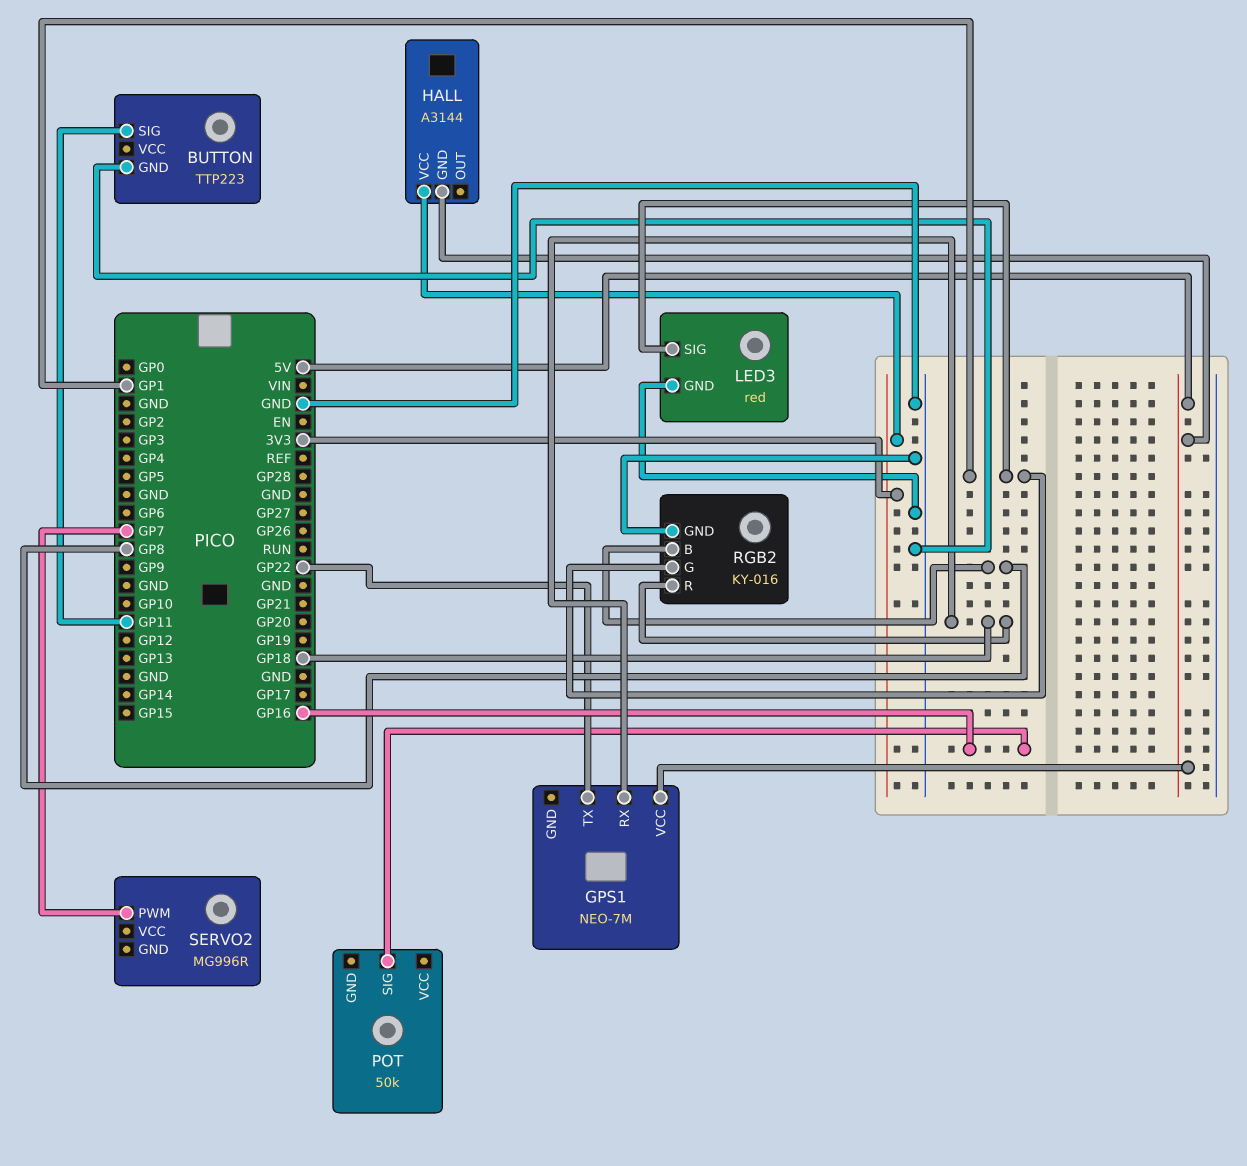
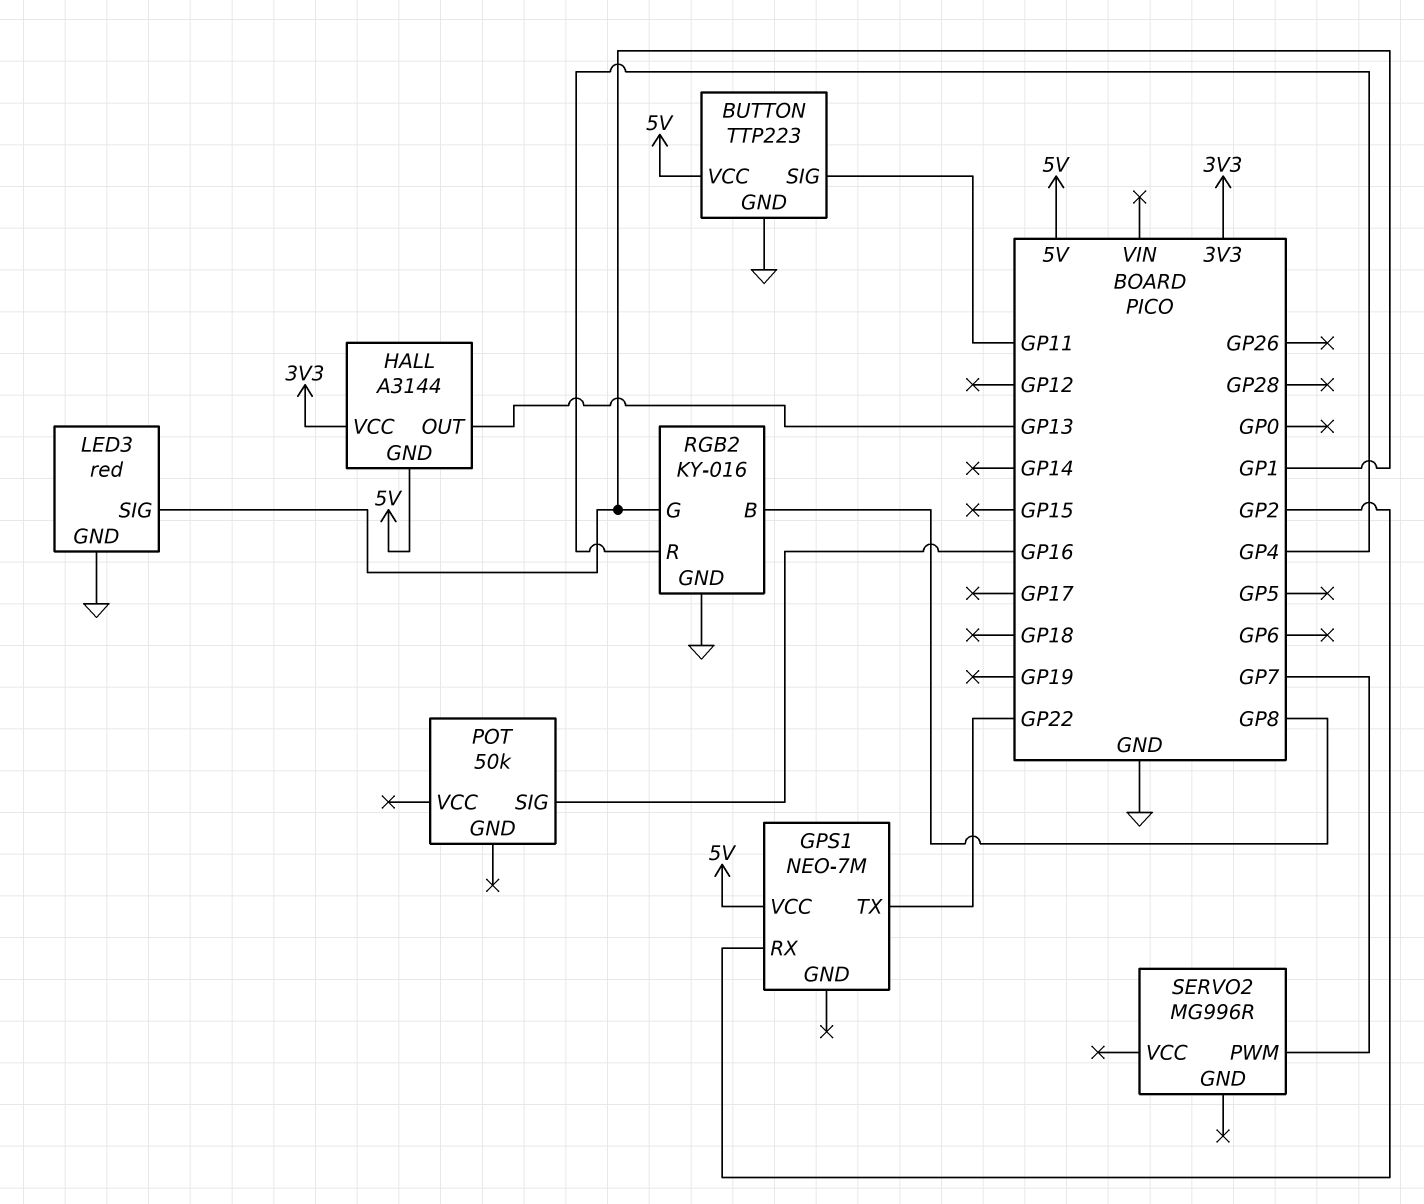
BUTTON pin VCC: none -> 5V
GPS1 pin RX: GP18 -> GP2
HALL pin OUT: none -> GP13
RGB2 pin R: GP18 -> GP4

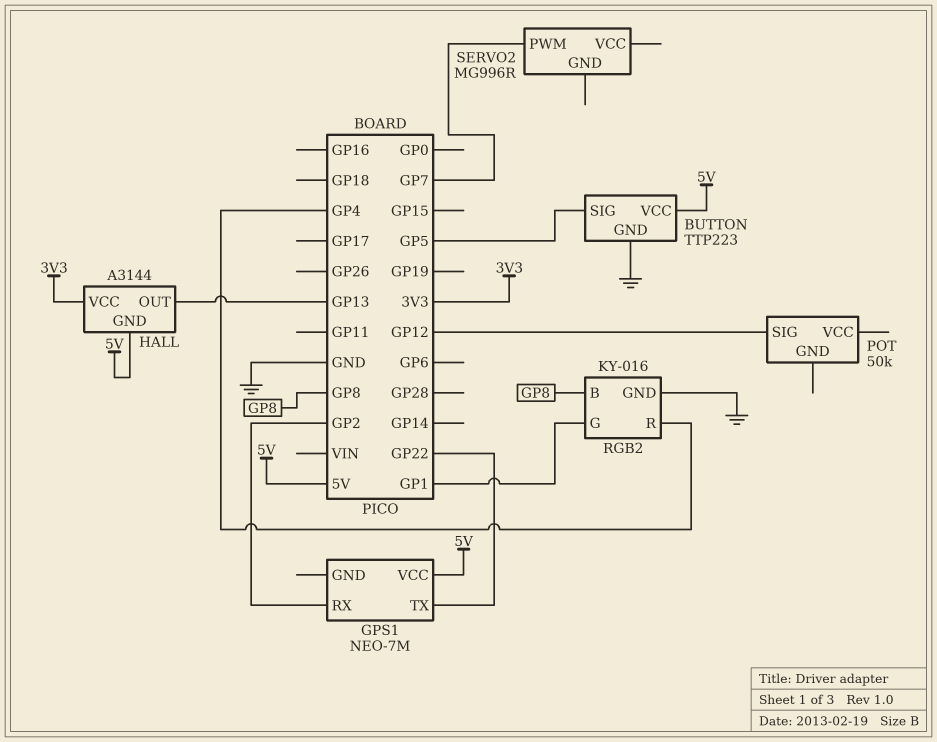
BUTTON pin SIG: GP11 -> GP5
LED3: red -> none
LED3 pin GND: GND -> none
LED3 pin SIG: GP1 -> none
POT pin SIG: GP16 -> GP12

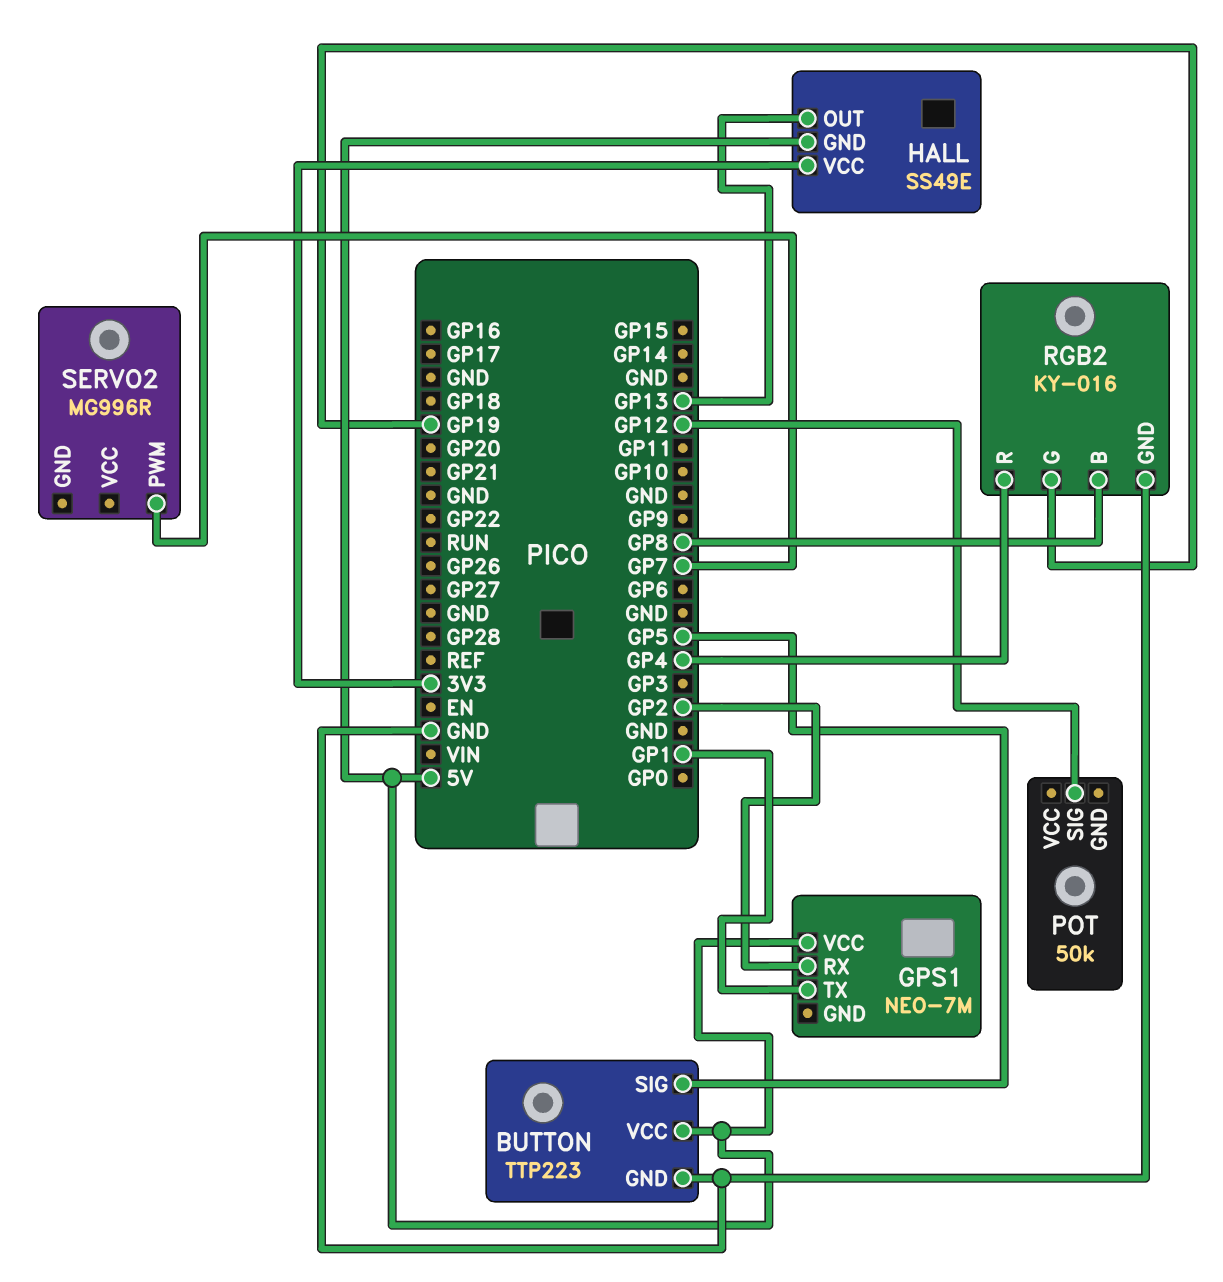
GPS1 pin TX: GP22 -> GP1
HALL: A3144 -> SS49E
RGB2 pin G: GP1 -> GP19

